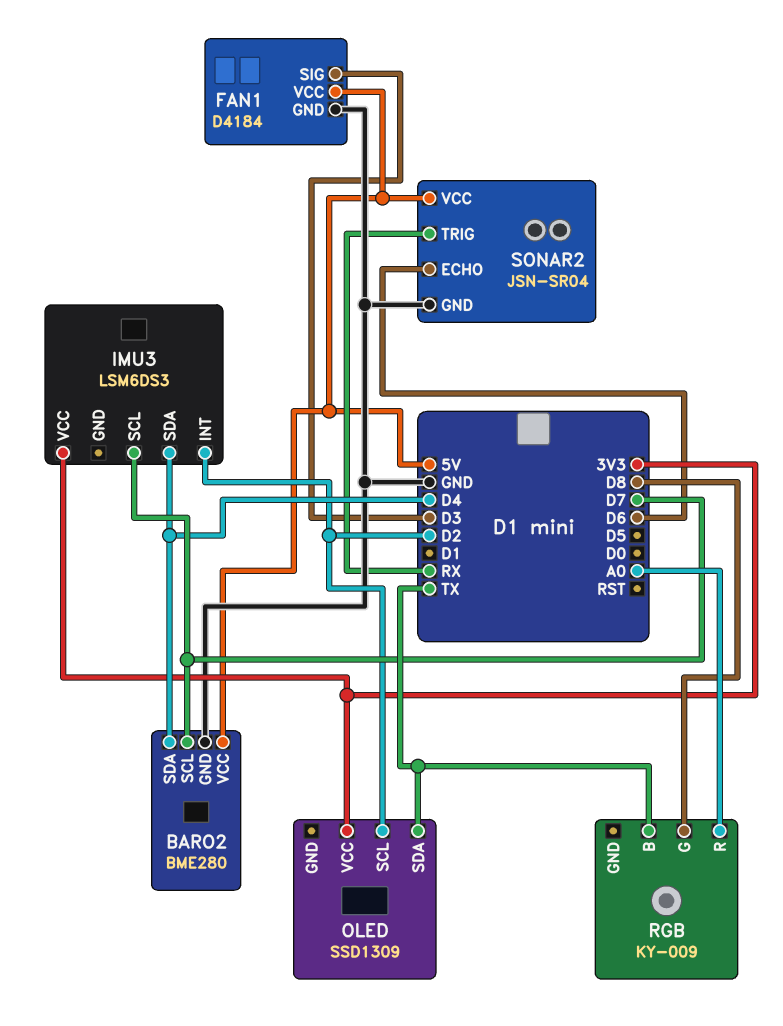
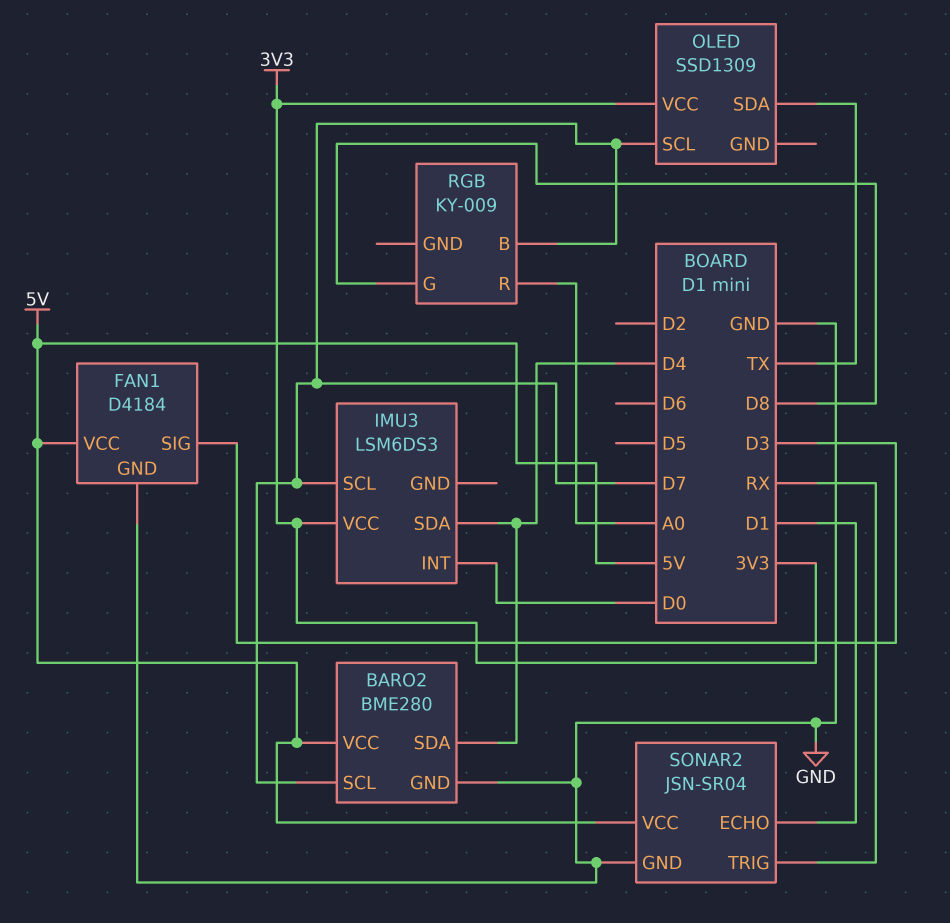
IMU3 pin INT: D2 -> D0
OLED pin SCL: D2 -> D7
RGB pin B: TX -> D7
SONAR2 pin ECHO: D6 -> D1

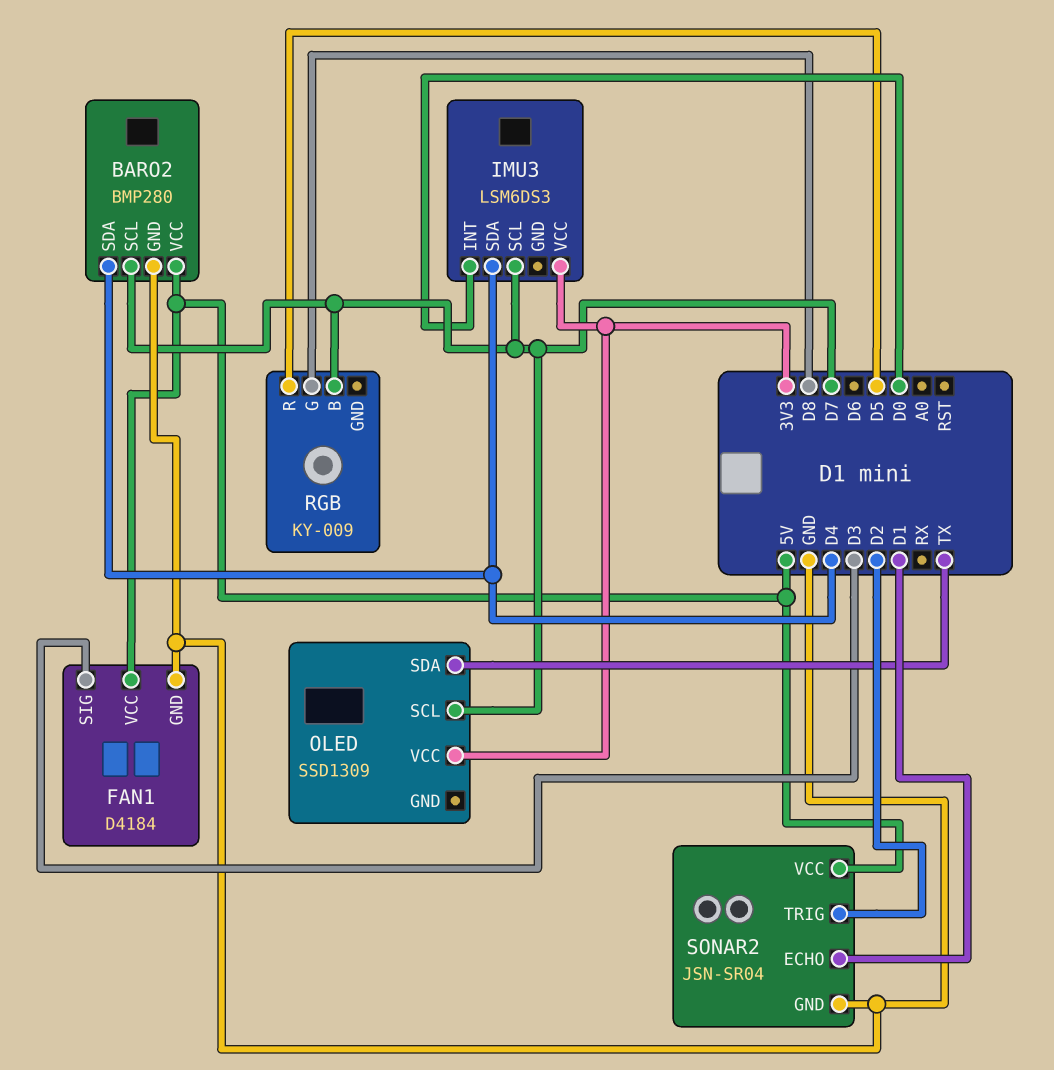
BARO2: BME280 -> BMP280
RGB pin R: A0 -> D5
SONAR2 pin TRIG: RX -> D2

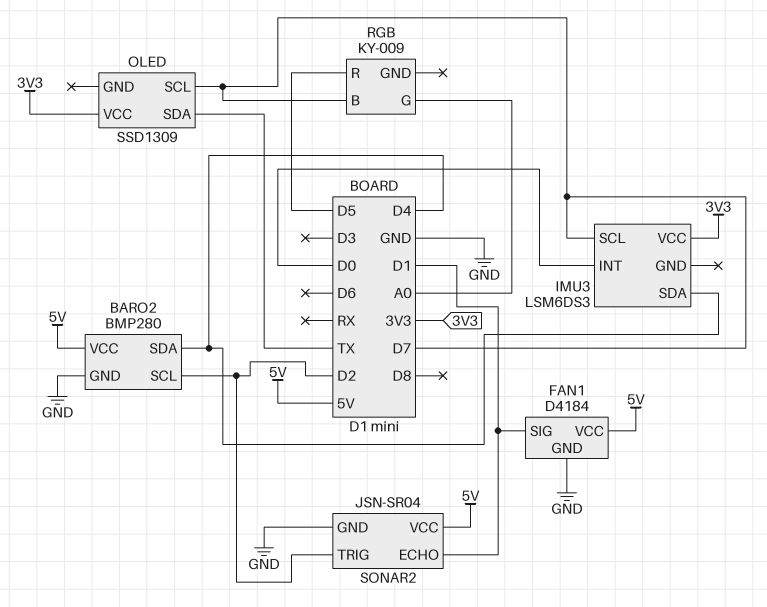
BARO2 pin SCL: D7 -> D2
FAN1 pin SIG: D3 -> D1
RGB pin G: D8 -> A0

